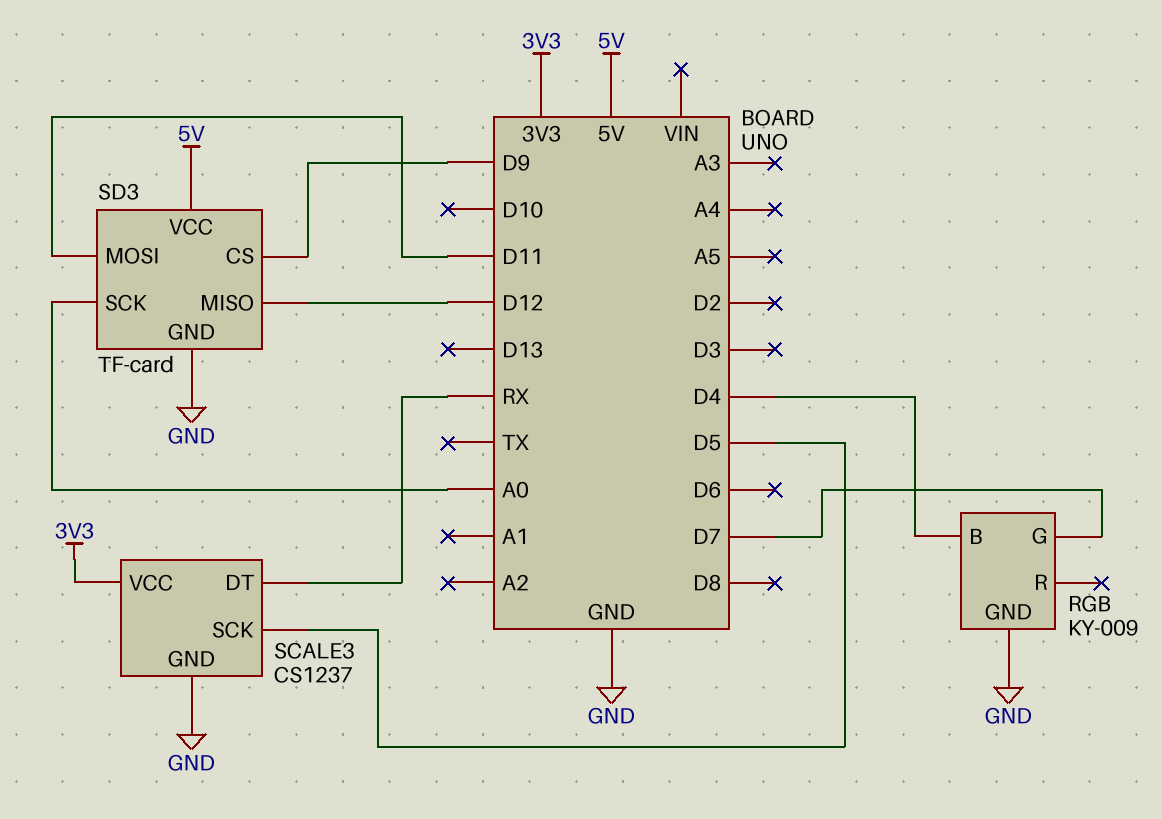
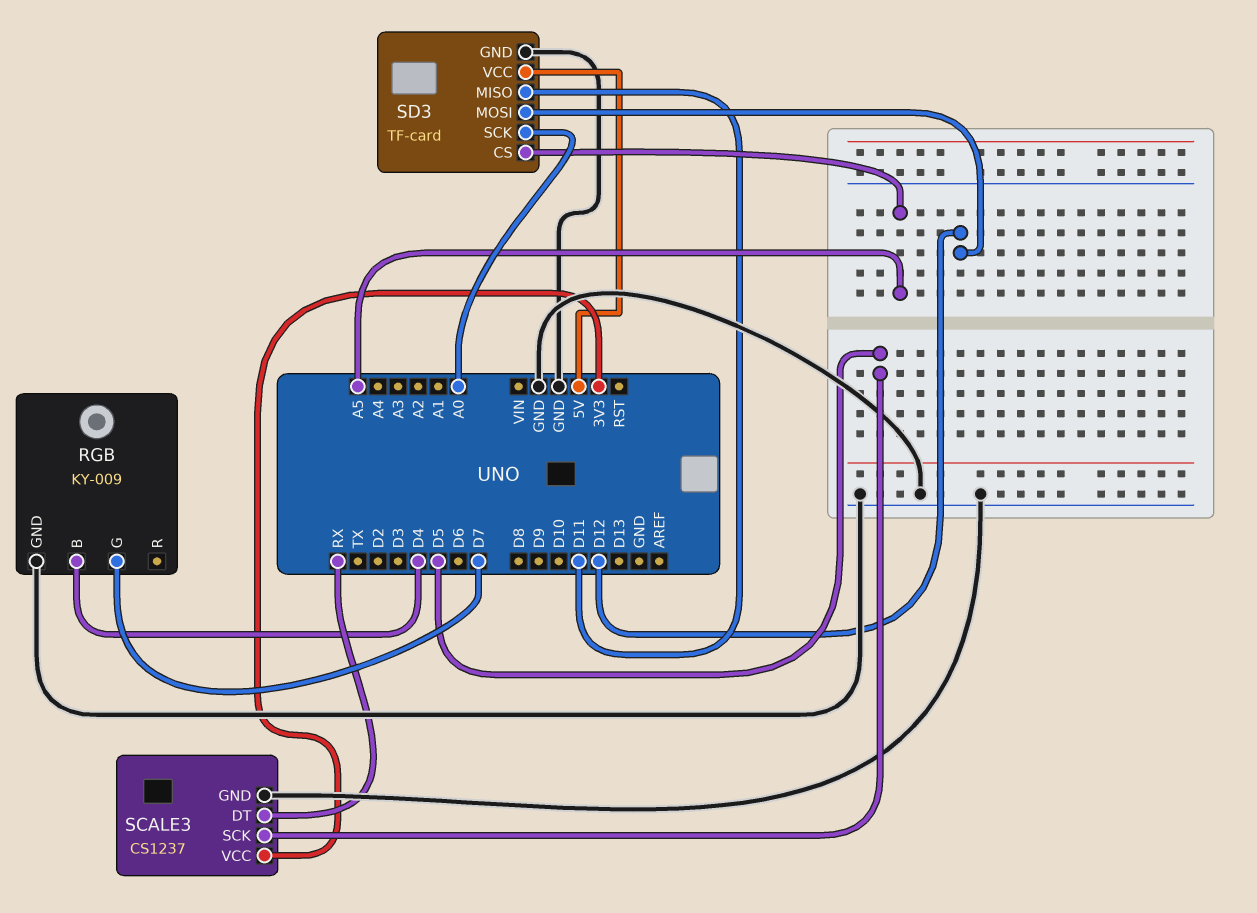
SD3 pin CS: D9 -> A5
SD3 pin MISO: D12 -> D11
SD3 pin MOSI: D11 -> D12

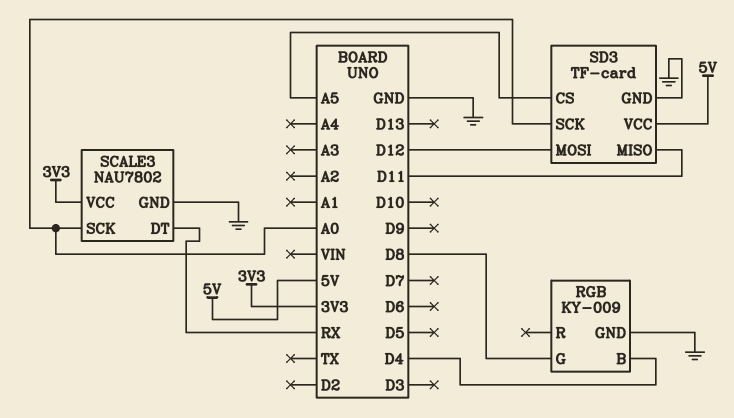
RGB pin G: D7 -> D8
SCALE3: CS1237 -> NAU7802
SCALE3 pin SCK: D5 -> A0

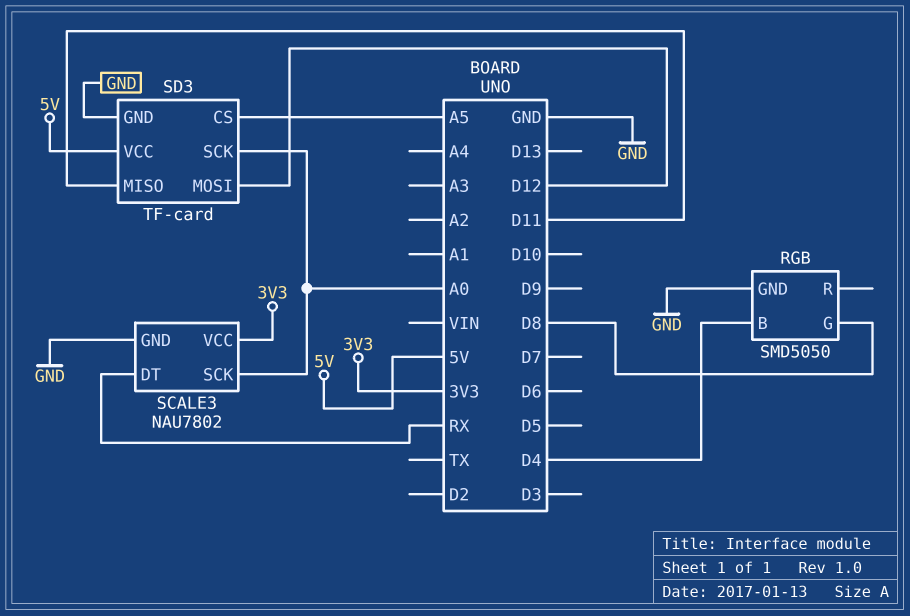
RGB: KY-009 -> SMD5050

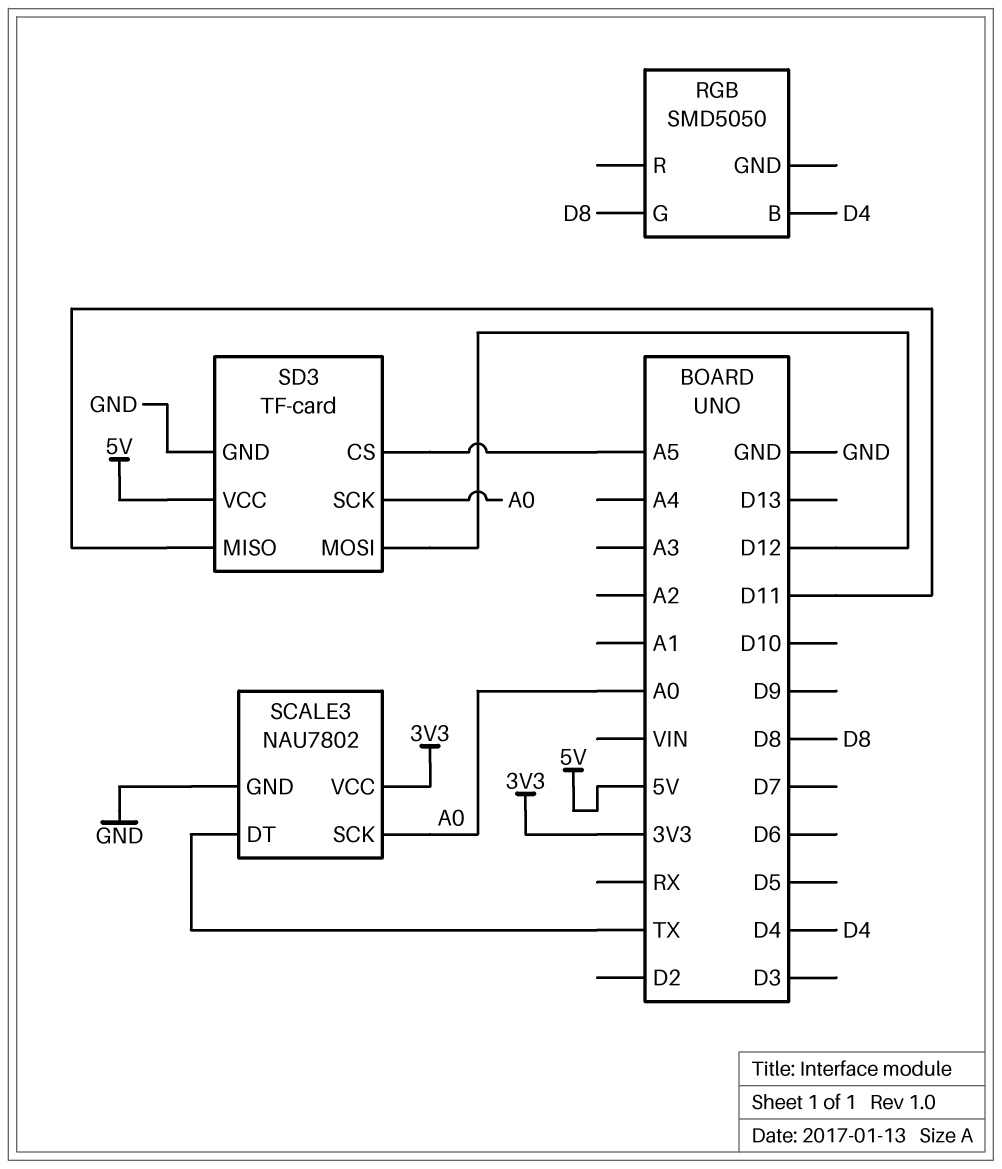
RGB pin GND: GND -> none
SCALE3 pin DT: RX -> TX

